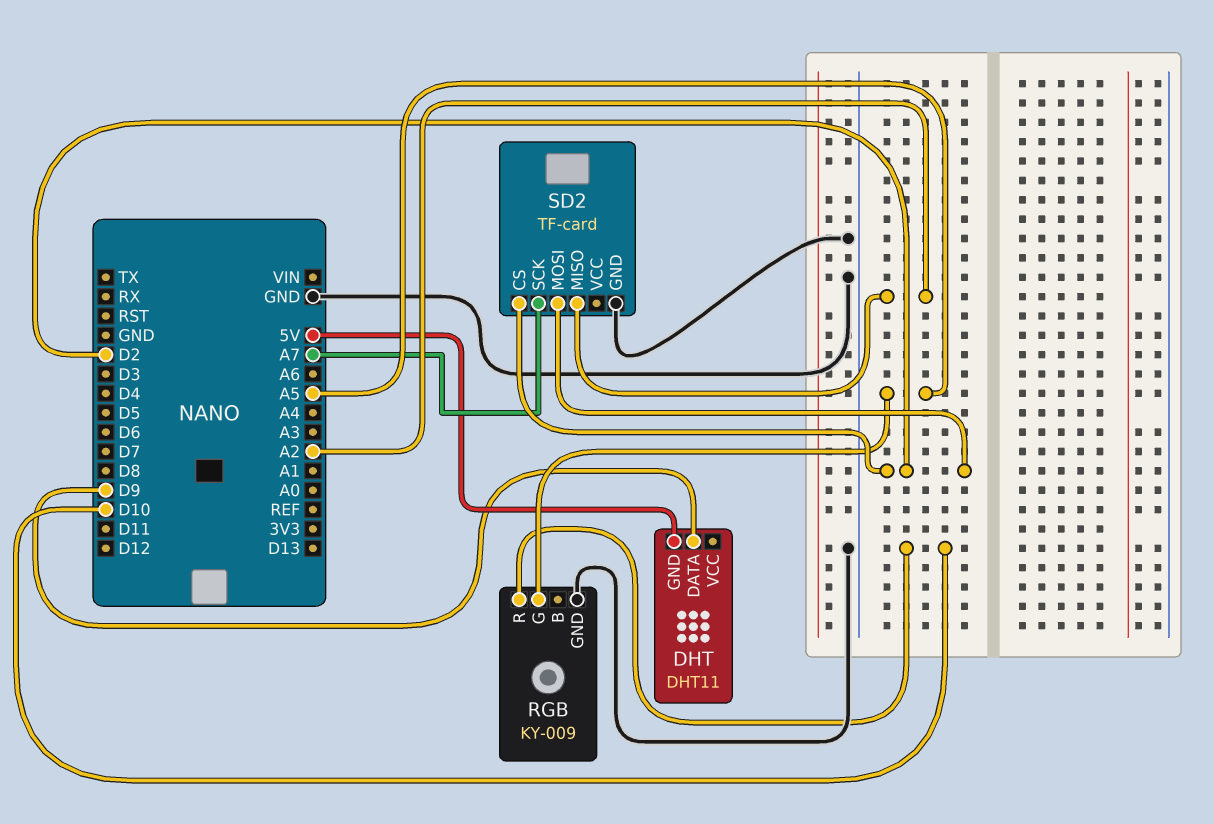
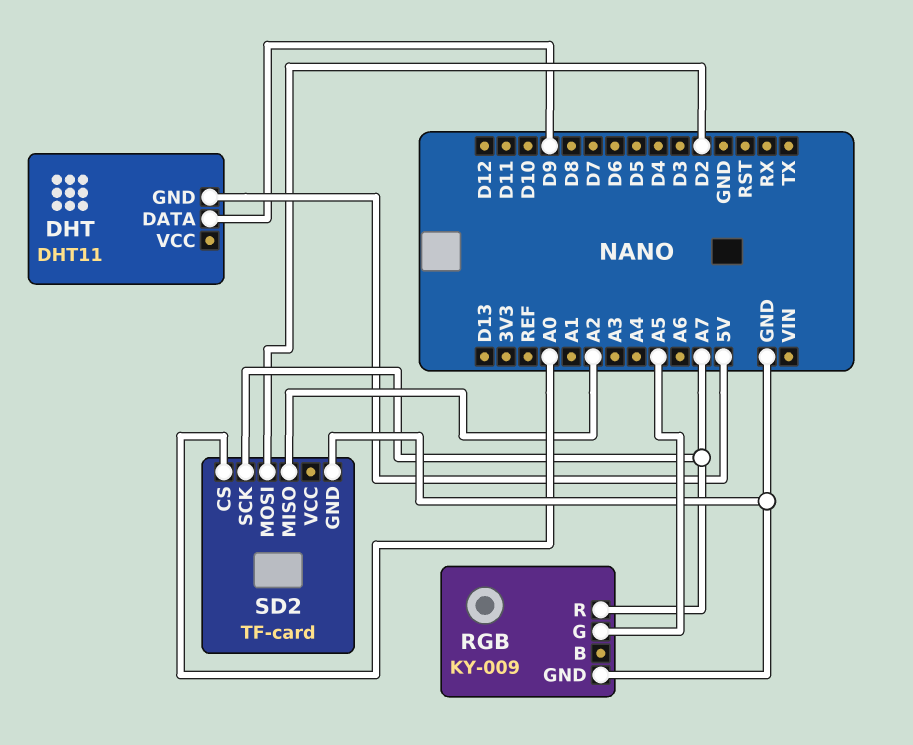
RGB pin R: D10 -> A7
SD2 pin CS: D2 -> A0

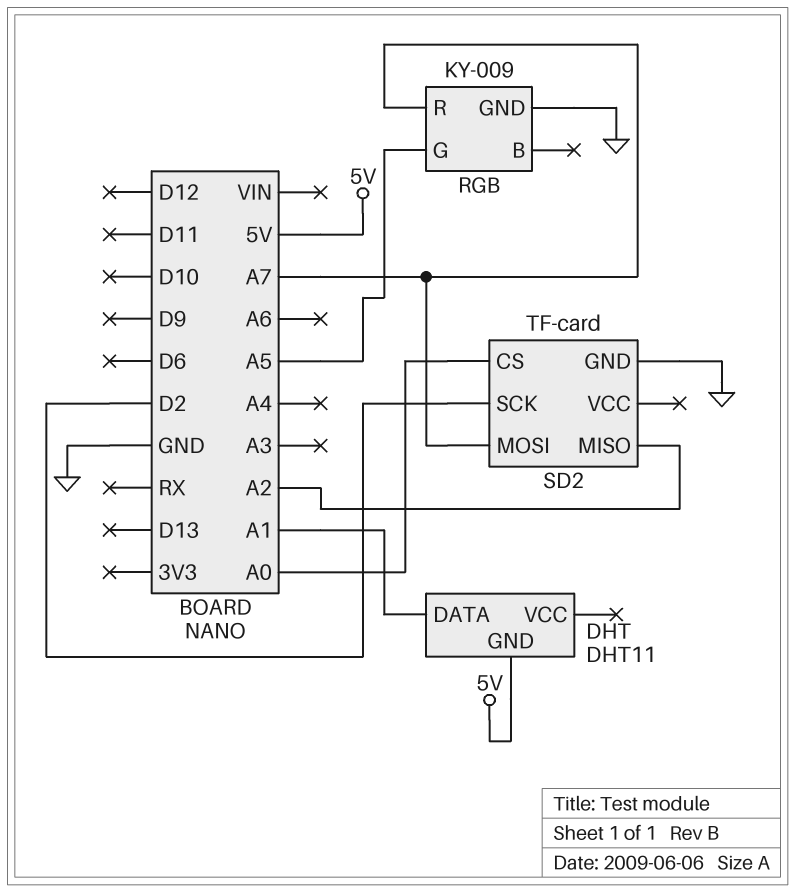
DHT pin DATA: D9 -> A1
SD2 pin MOSI: D2 -> A7
SD2 pin SCK: A7 -> D2

